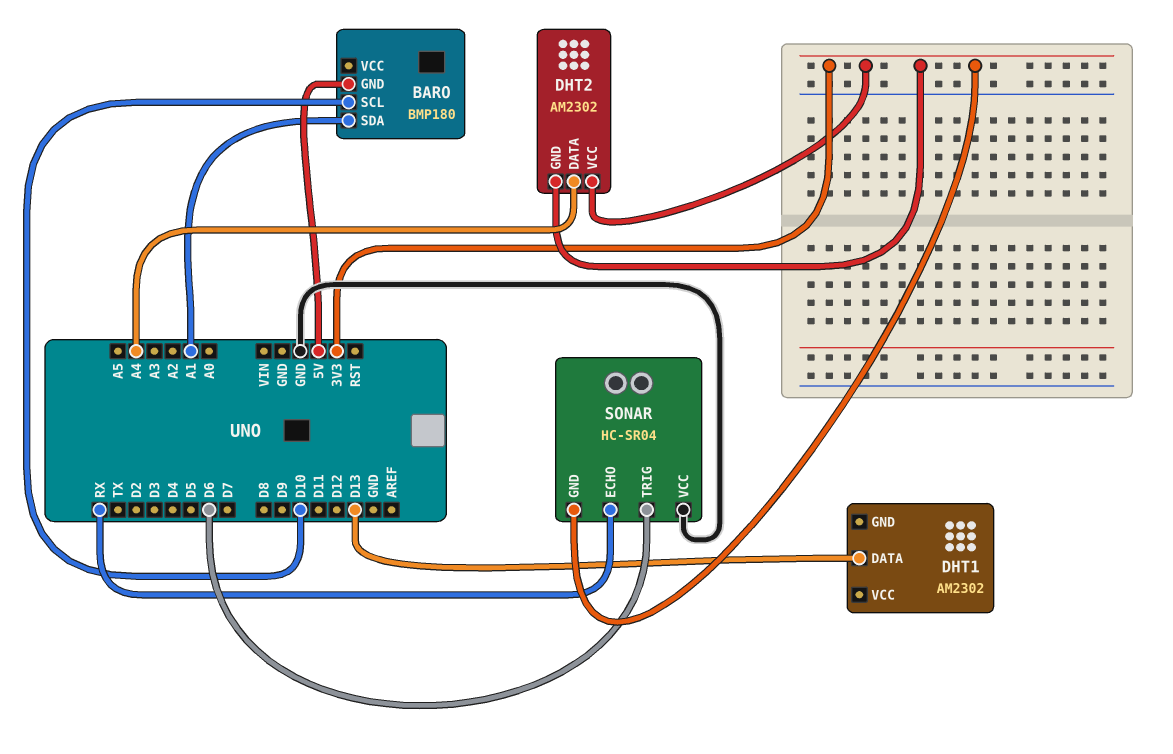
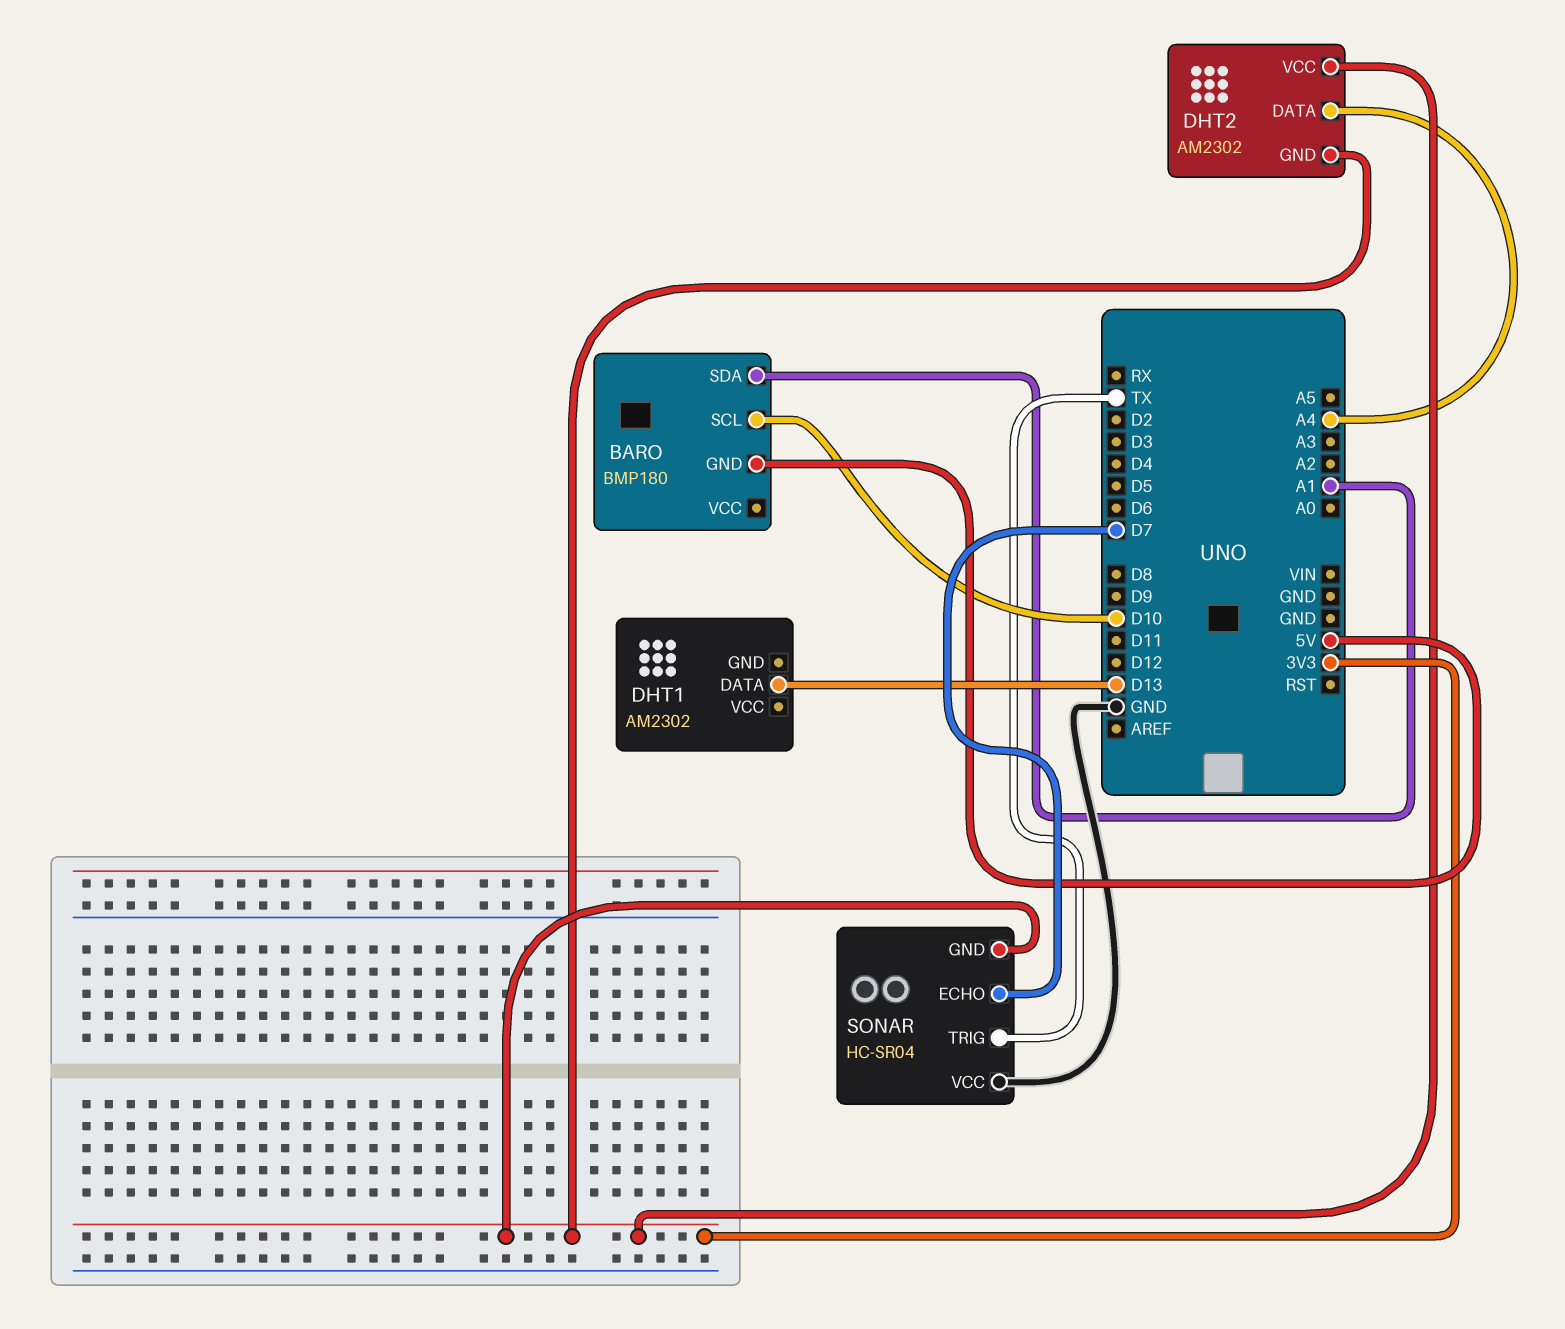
SONAR pin ECHO: RX -> D7
SONAR pin TRIG: D6 -> TX

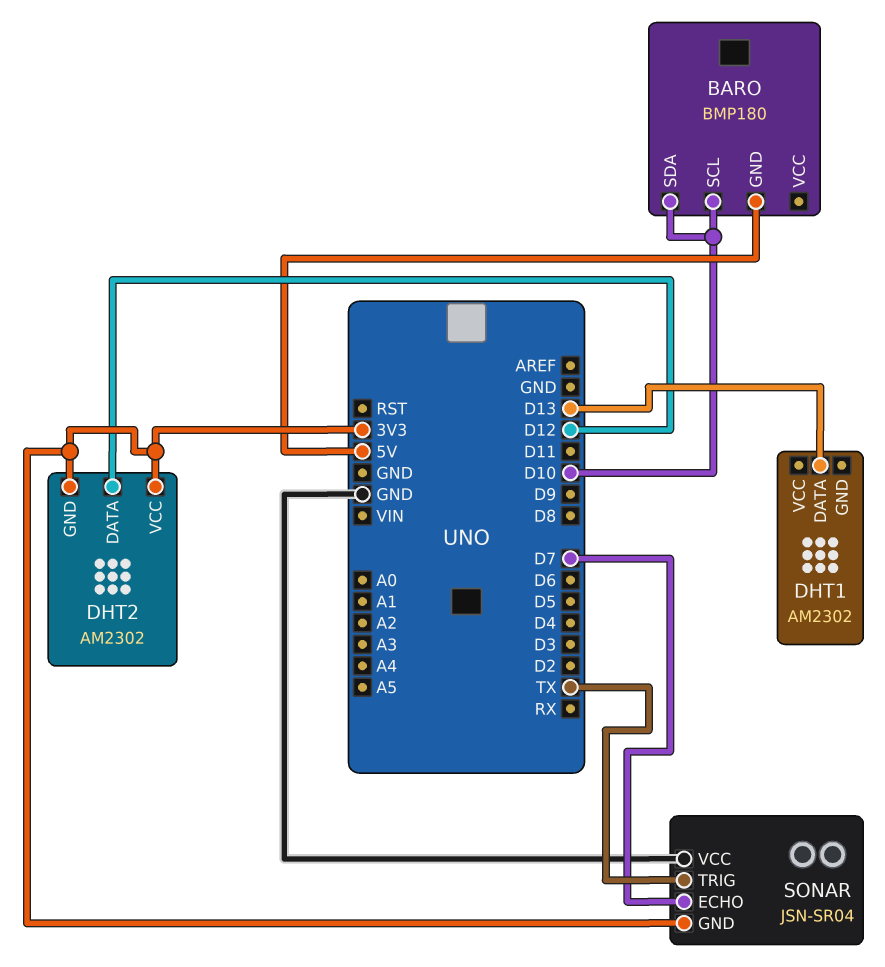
BARO pin SDA: A1 -> D10
DHT2 pin DATA: A4 -> D12
SONAR: HC-SR04 -> JSN-SR04

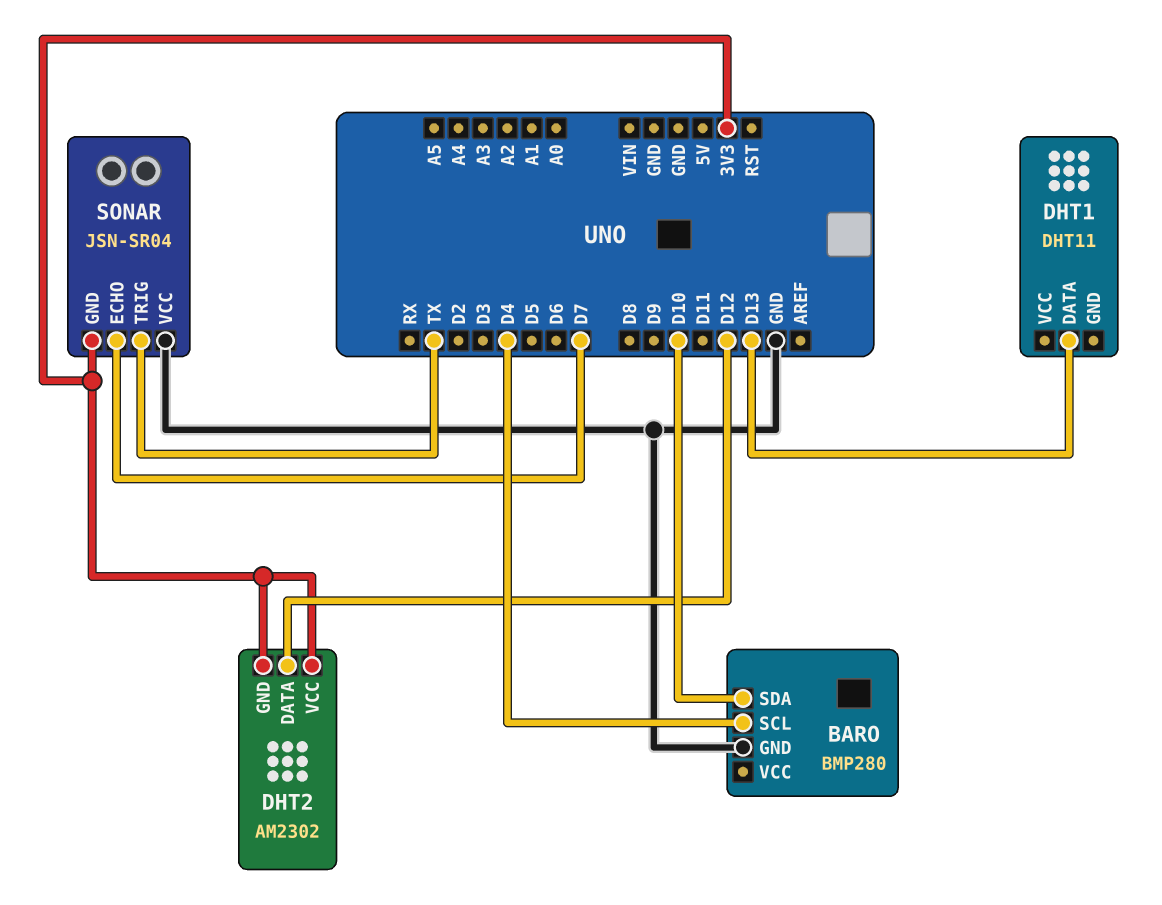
BARO: BMP180 -> BMP280
BARO pin GND: 5V -> GND
BARO pin SCL: D10 -> D4
DHT1: AM2302 -> DHT11

